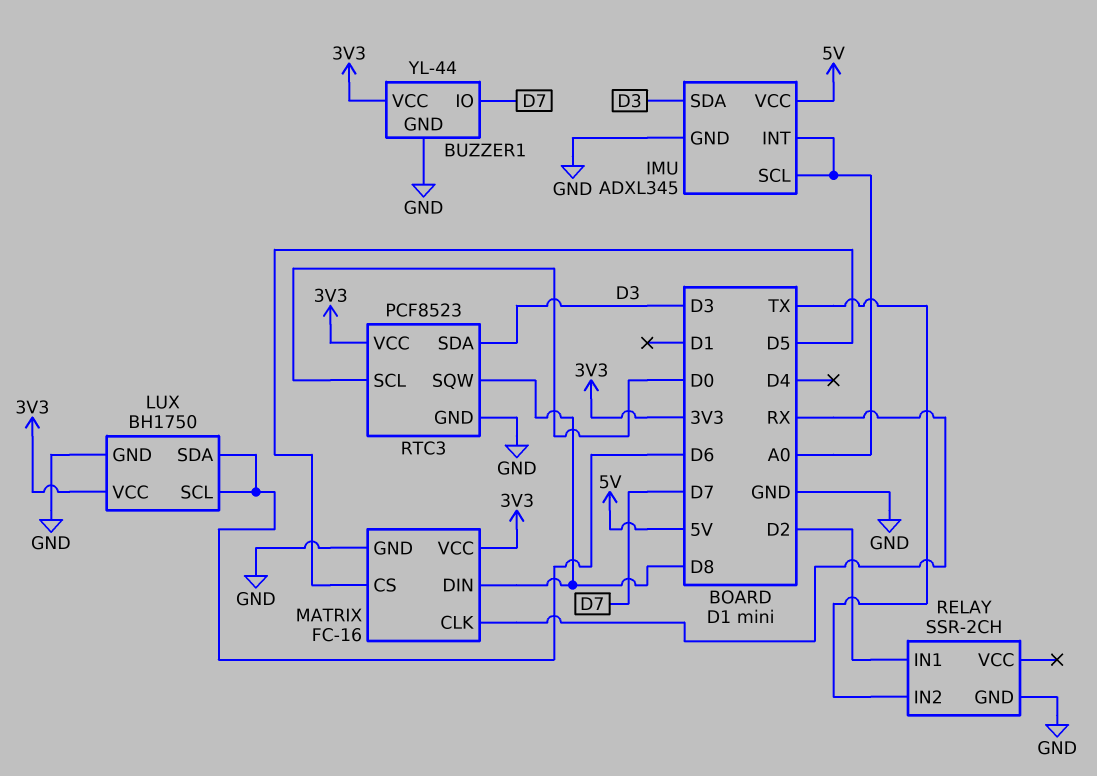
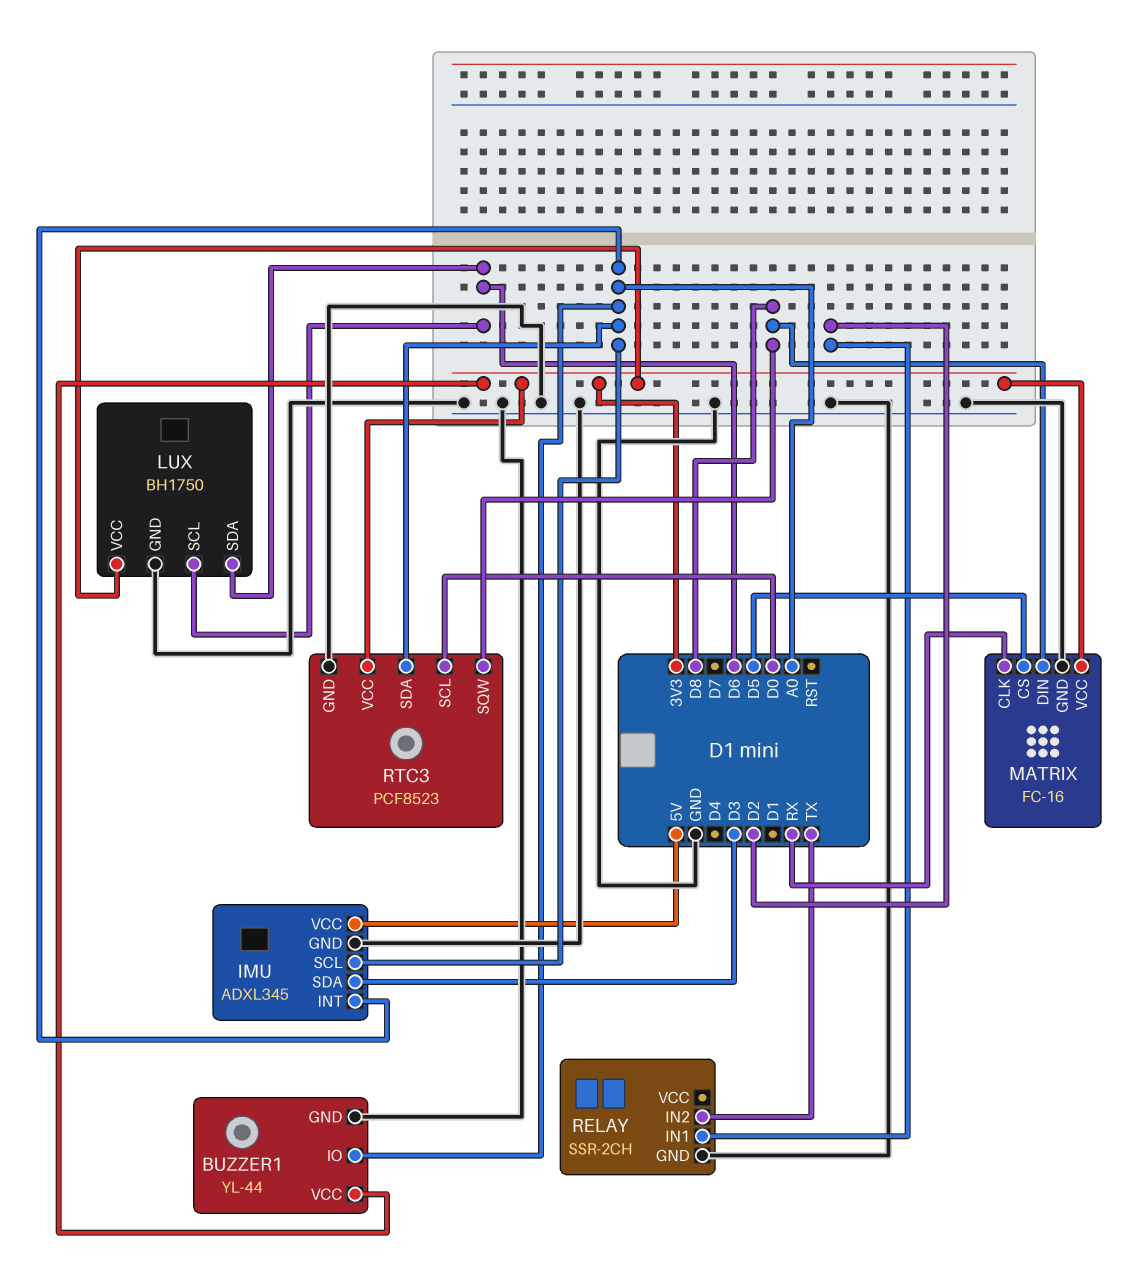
BUZZER1 pin IO: D7 -> A0
RTC3 pin SDA: D3 -> A0

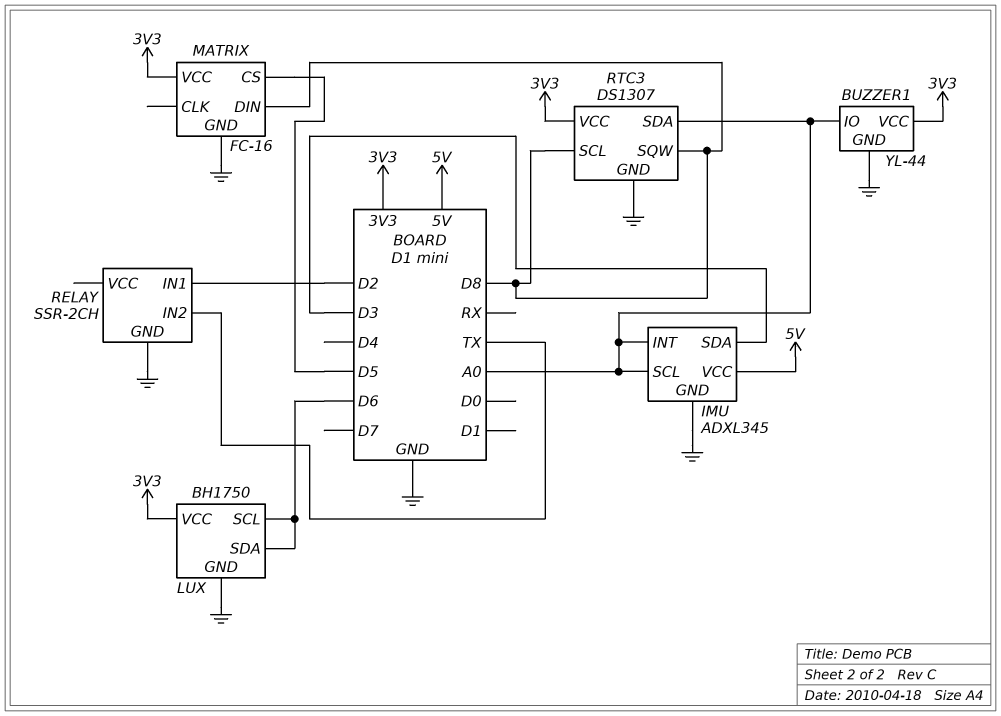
MATRIX pin CLK: RX -> none
RTC3: PCF8523 -> DS1307
RTC3 pin SCL: D0 -> D8

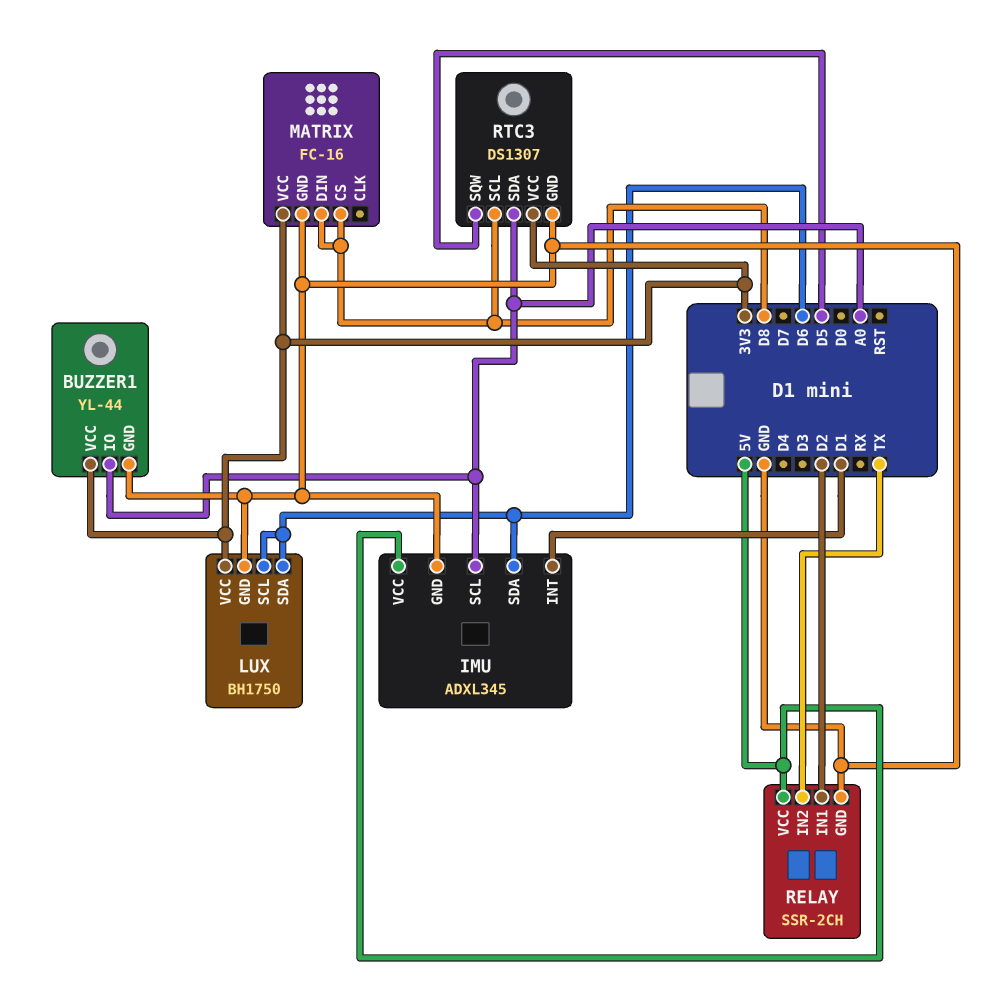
IMU pin INT: A0 -> D1
IMU pin SDA: D3 -> D6
MATRIX pin CS: D5 -> D8
RELAY pin VCC: none -> 5V
RTC3 pin SQW: D8 -> D5

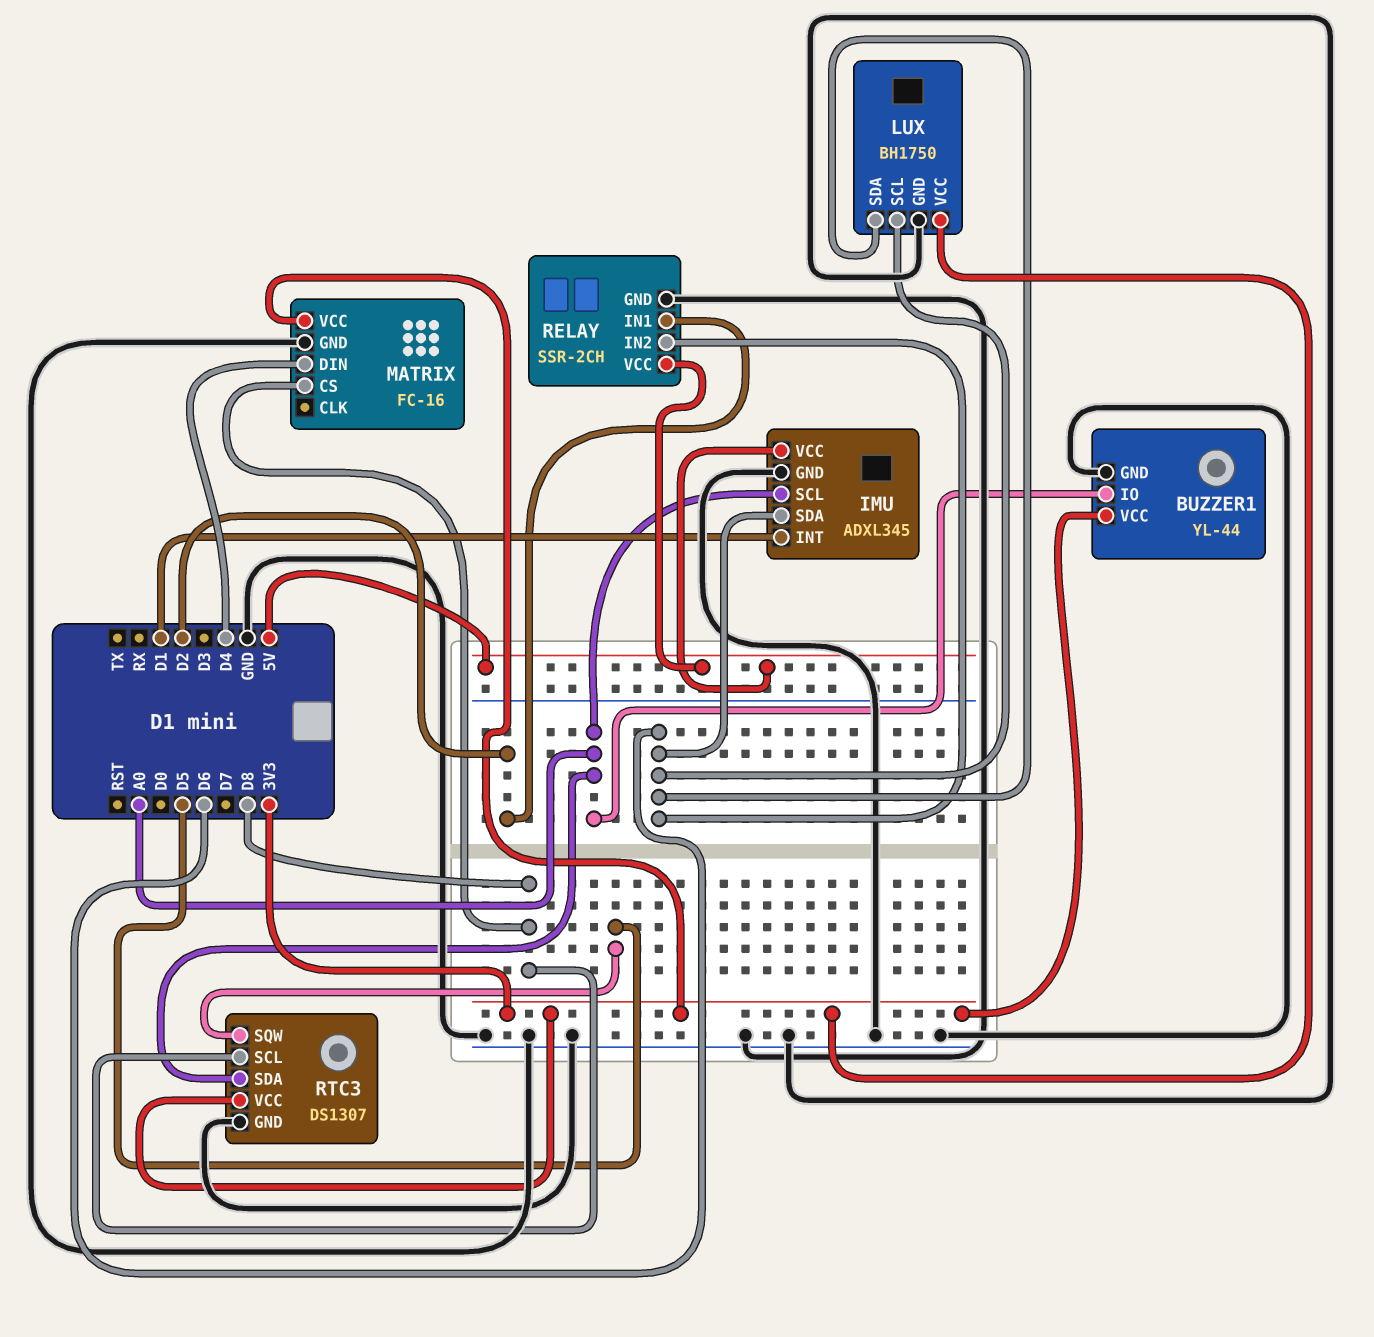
MATRIX pin DIN: D8 -> D4
RELAY pin IN2: TX -> D6

